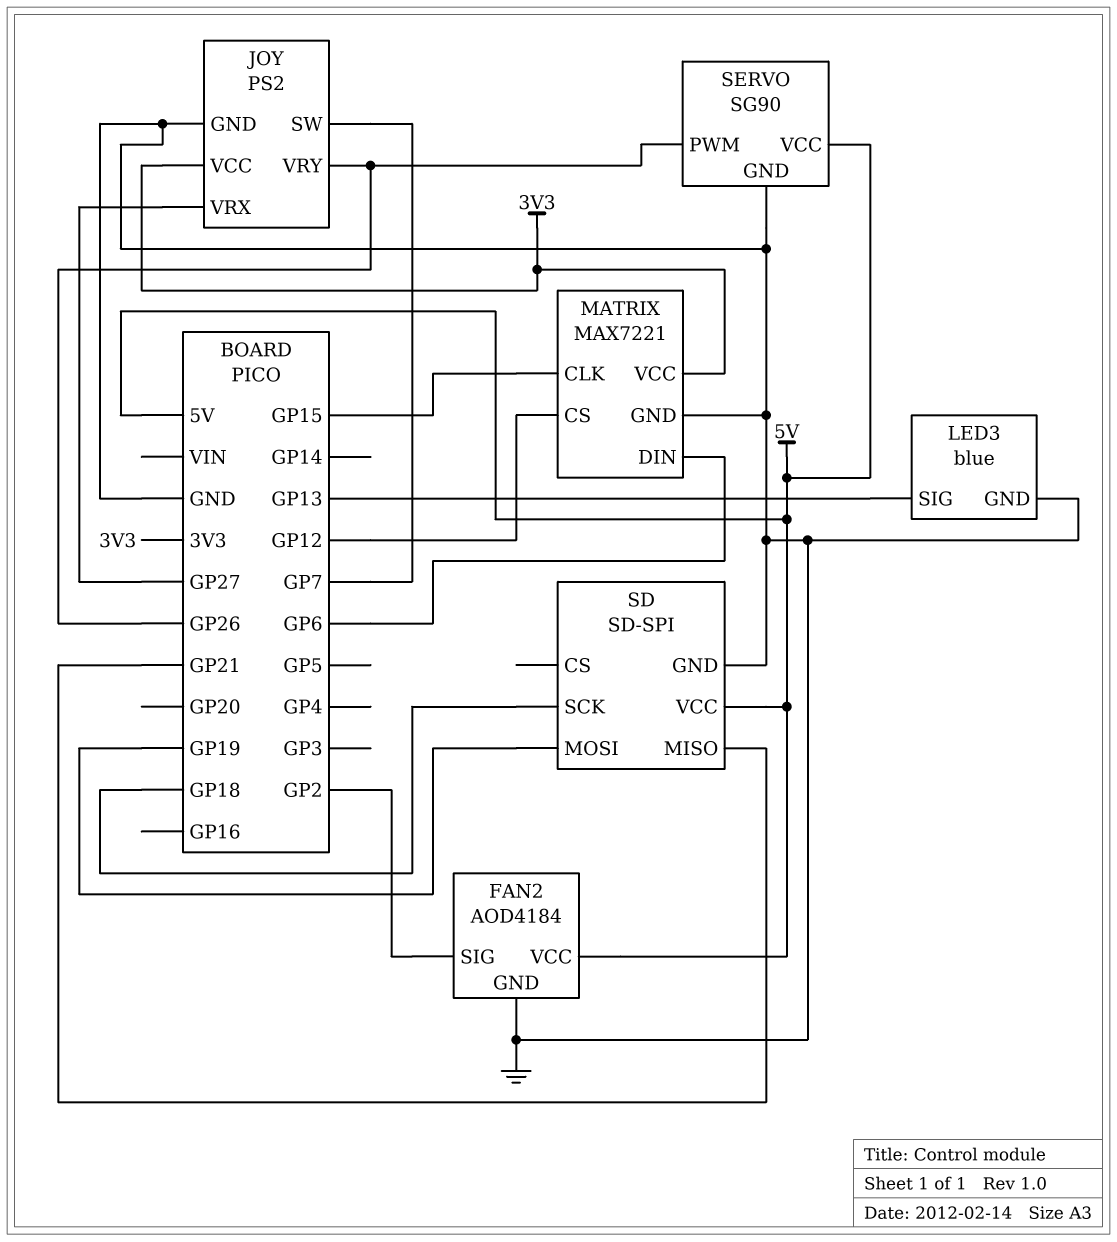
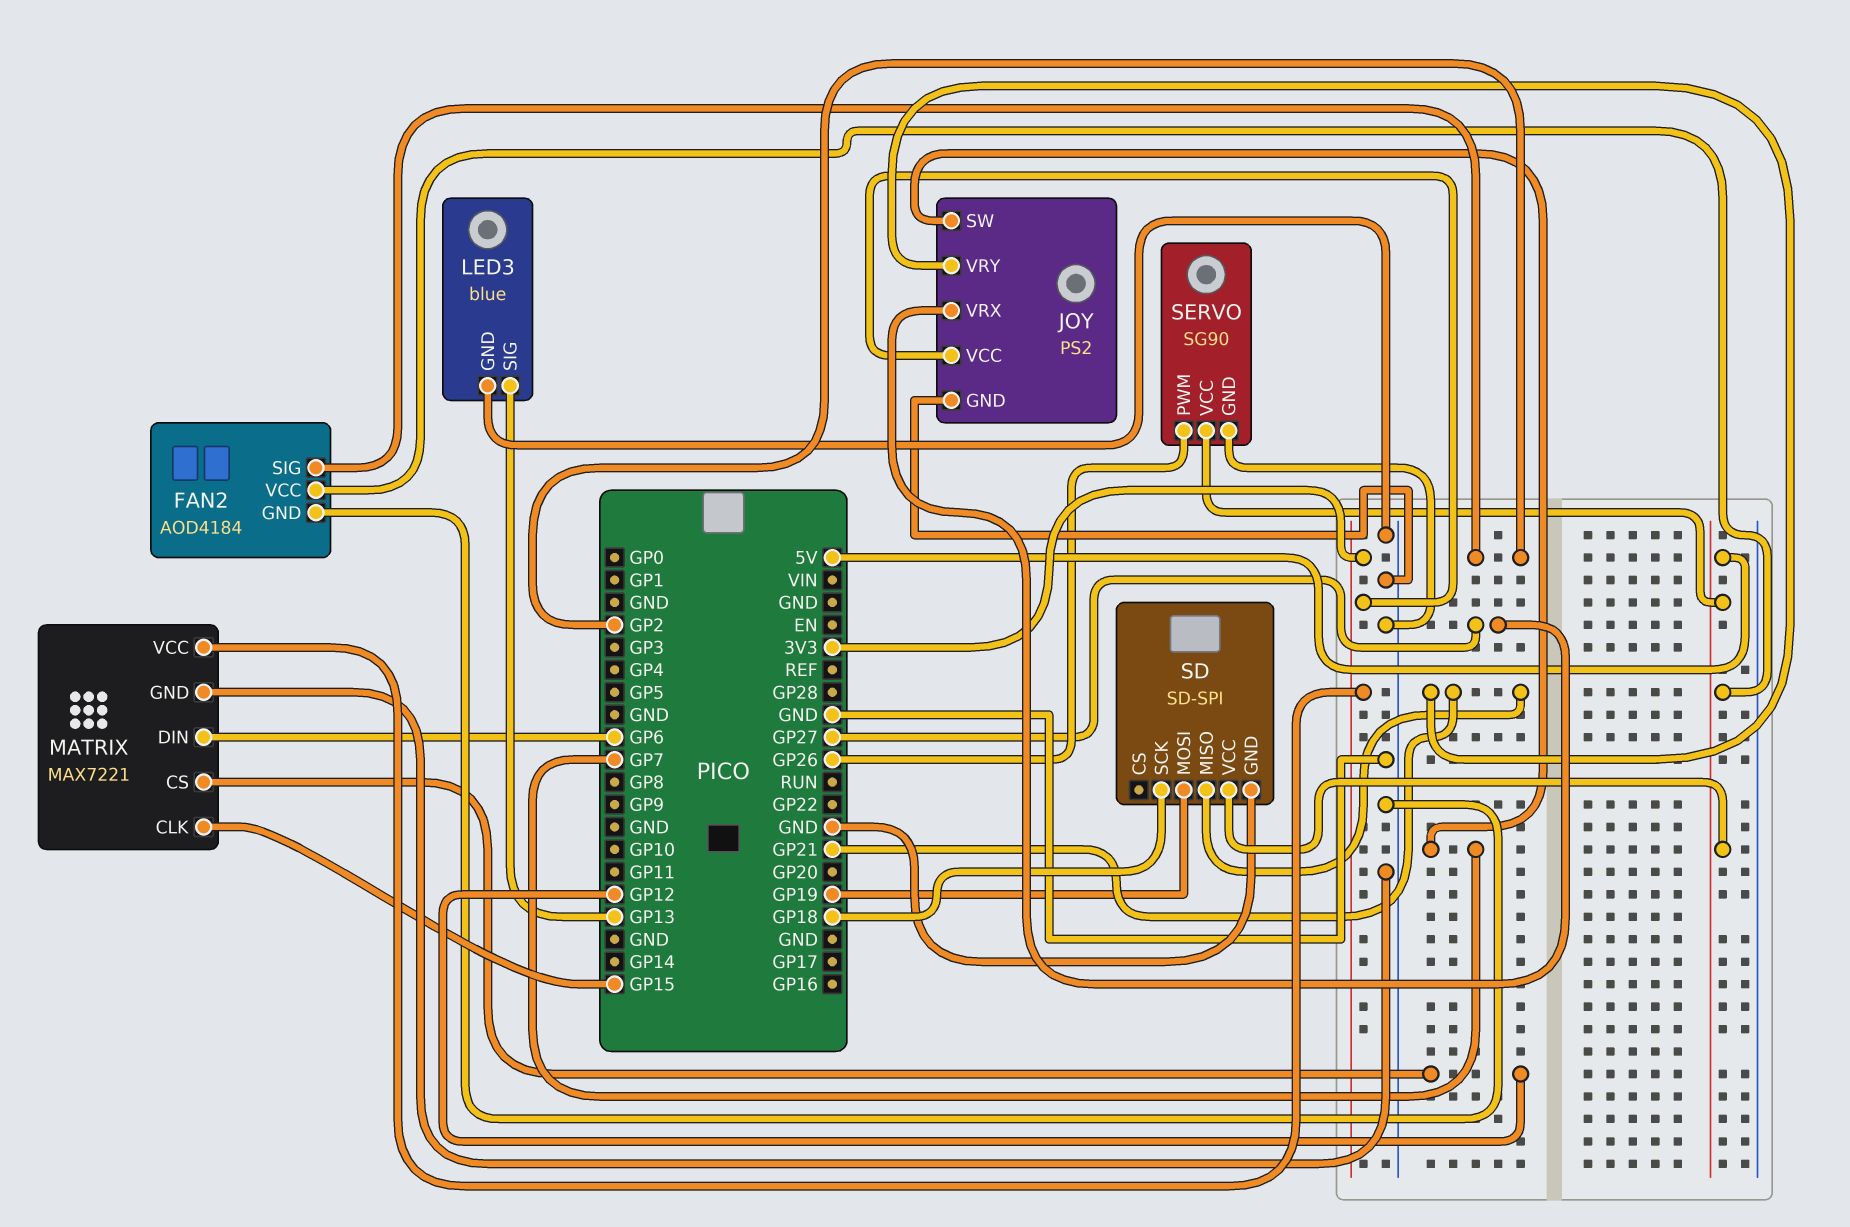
JOY pin VRY: GP26 -> GP21

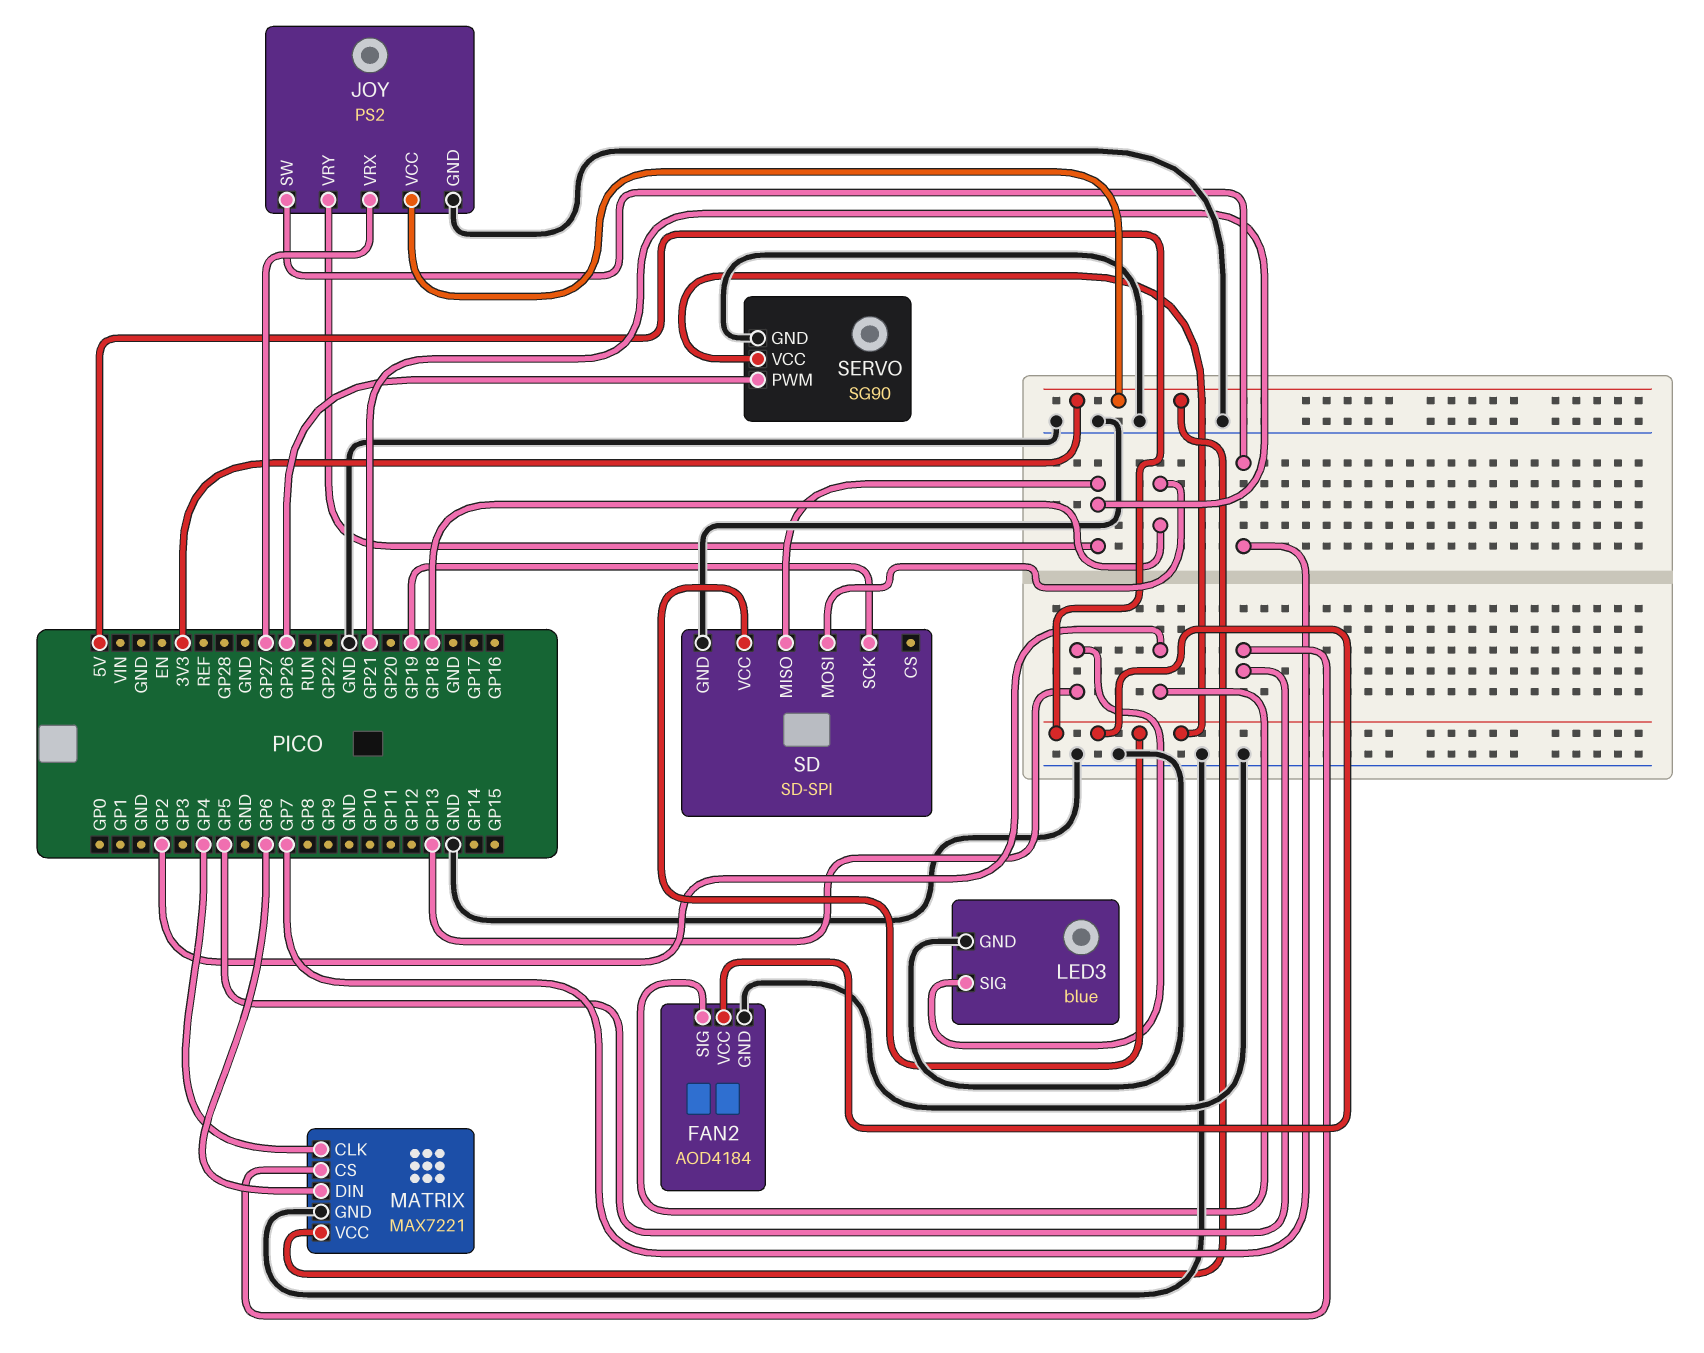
MATRIX pin CLK: GP15 -> GP4
MATRIX pin CS: GP12 -> GP5
SD pin MOSI: GP19 -> GP18
SD pin SCK: GP18 -> GP19

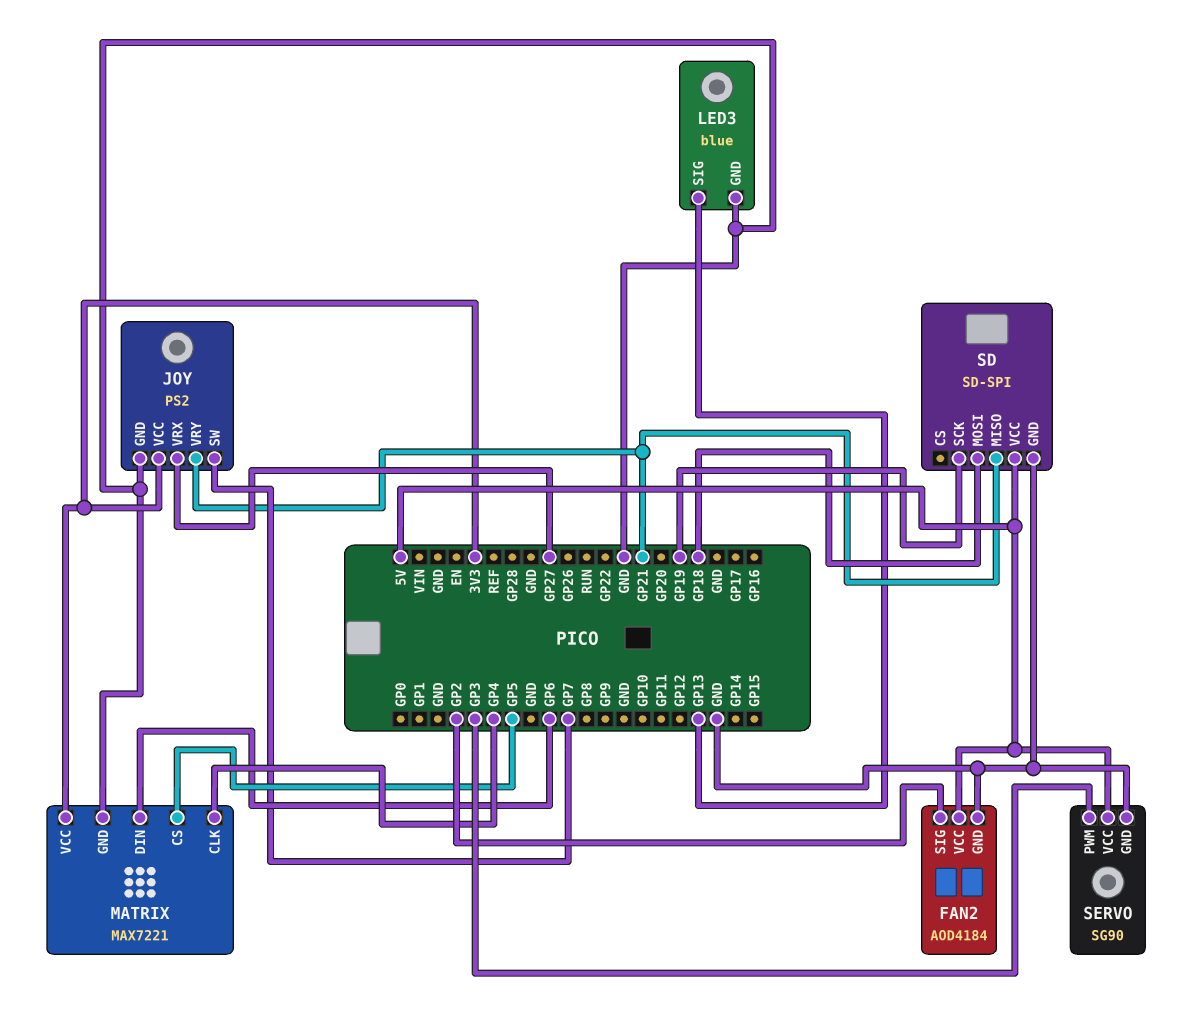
SERVO pin PWM: GP26 -> GP3

